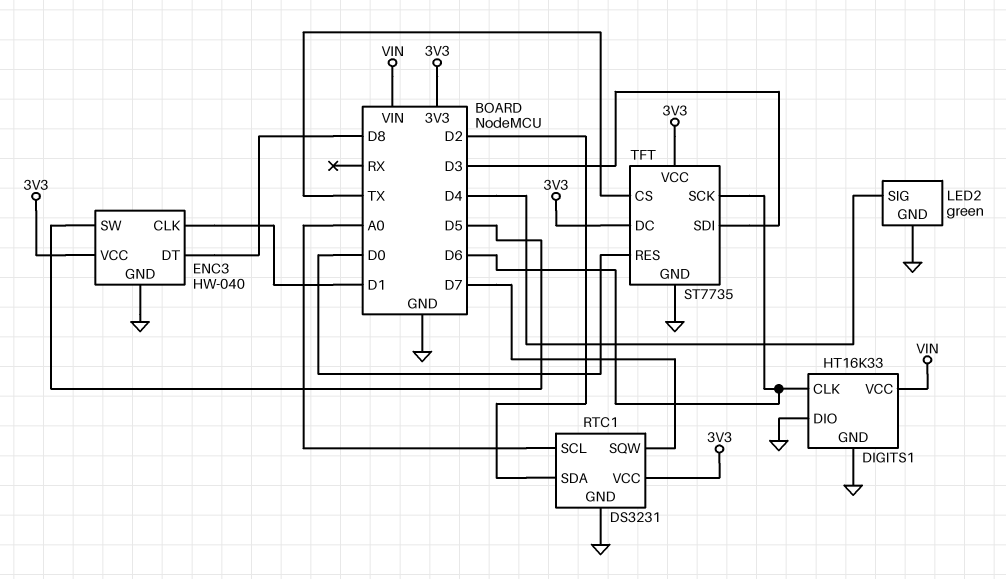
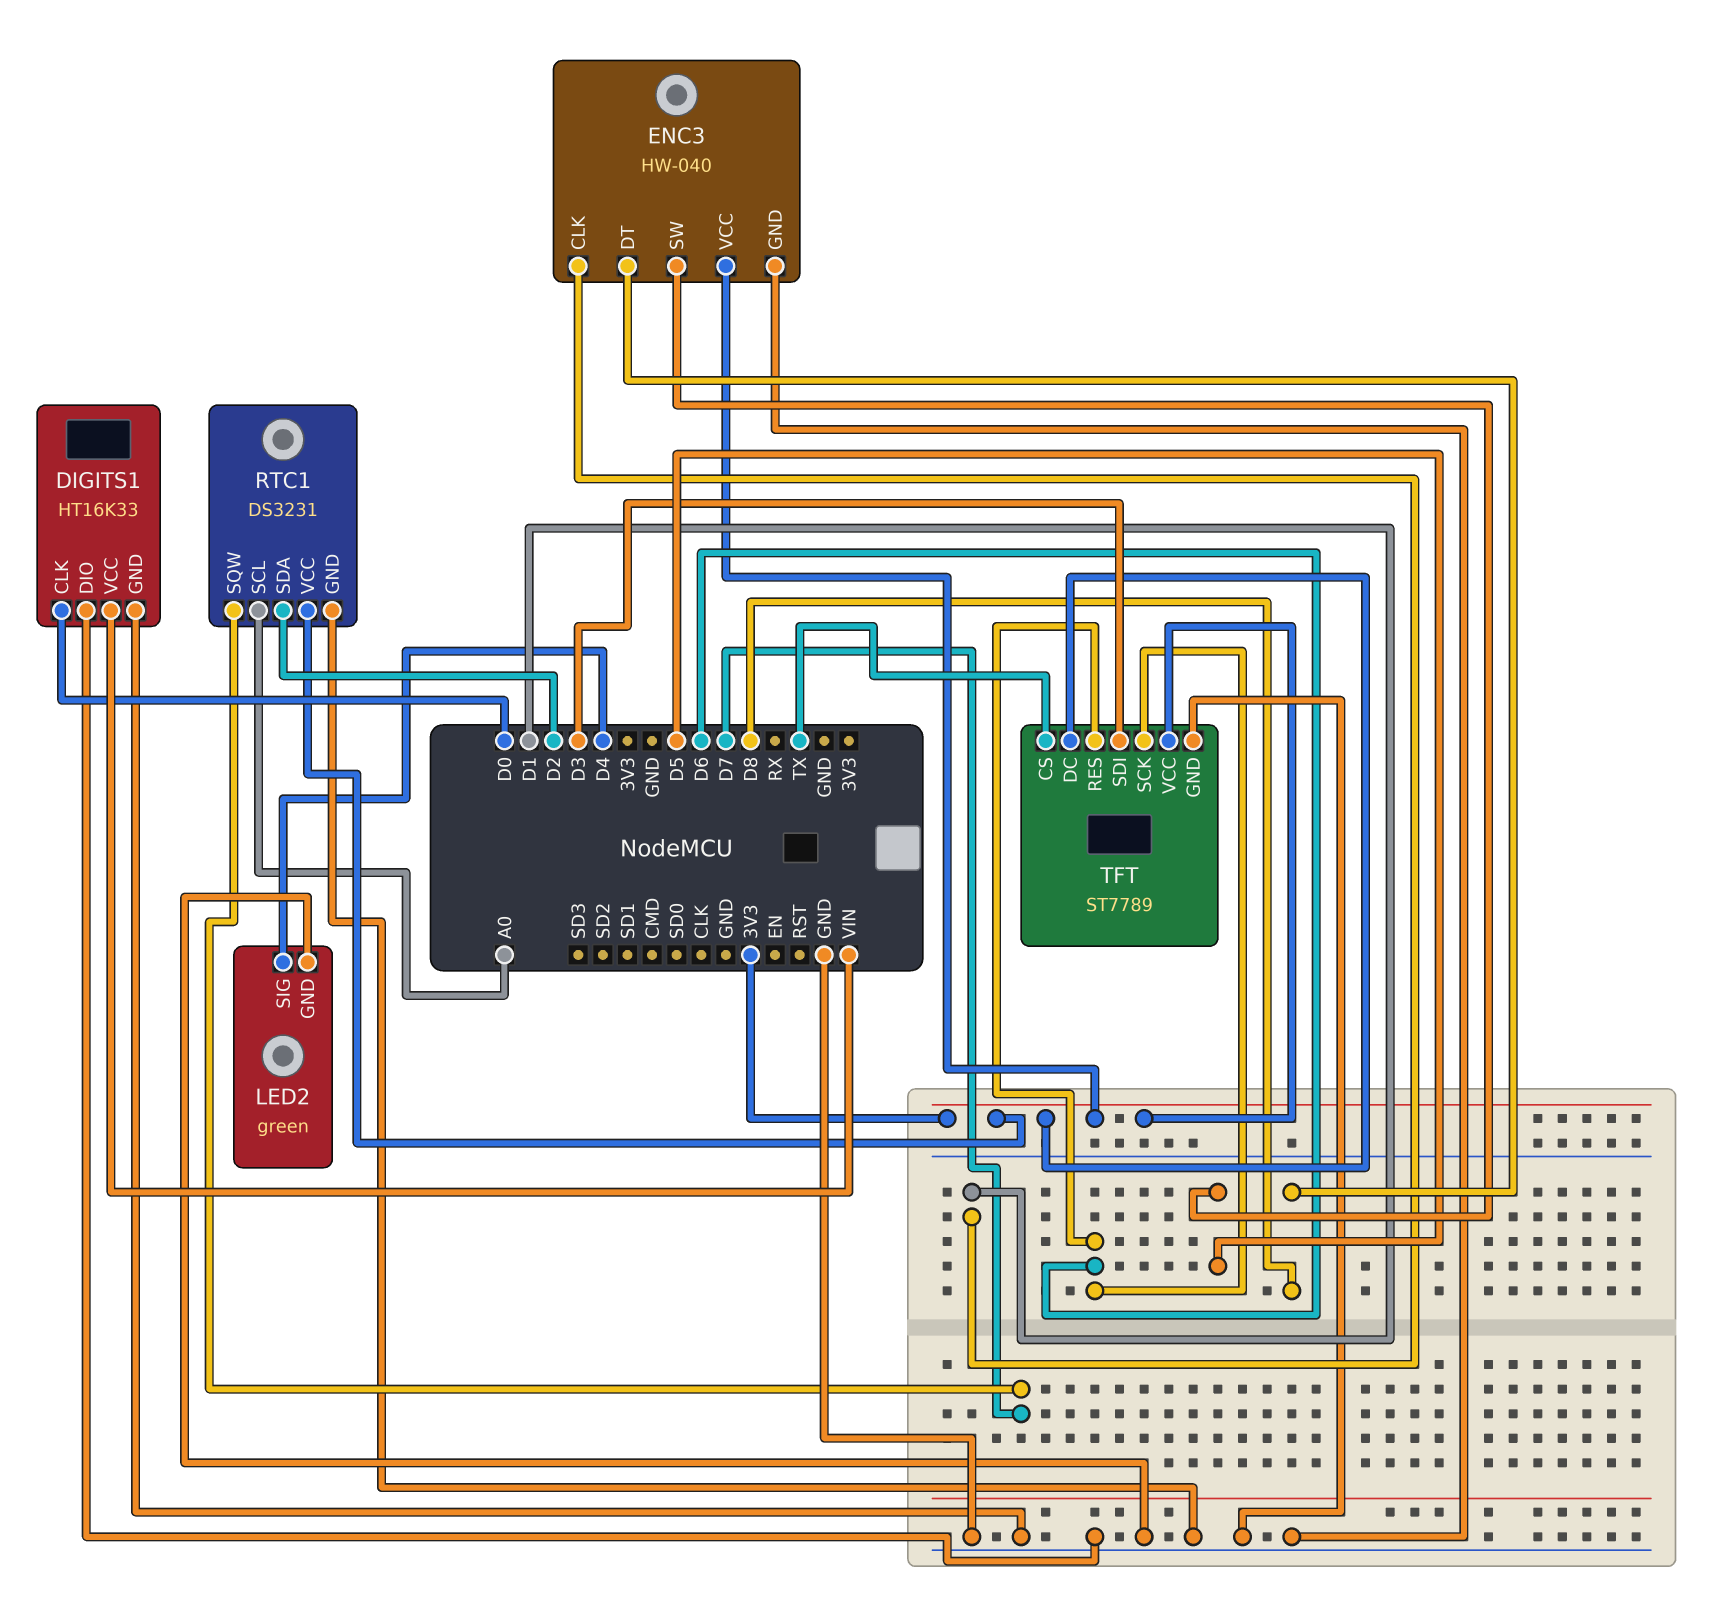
DIGITS1 pin CLK: D6 -> D0
TFT: ST7735 -> ST7789
TFT pin RES: D0 -> D6

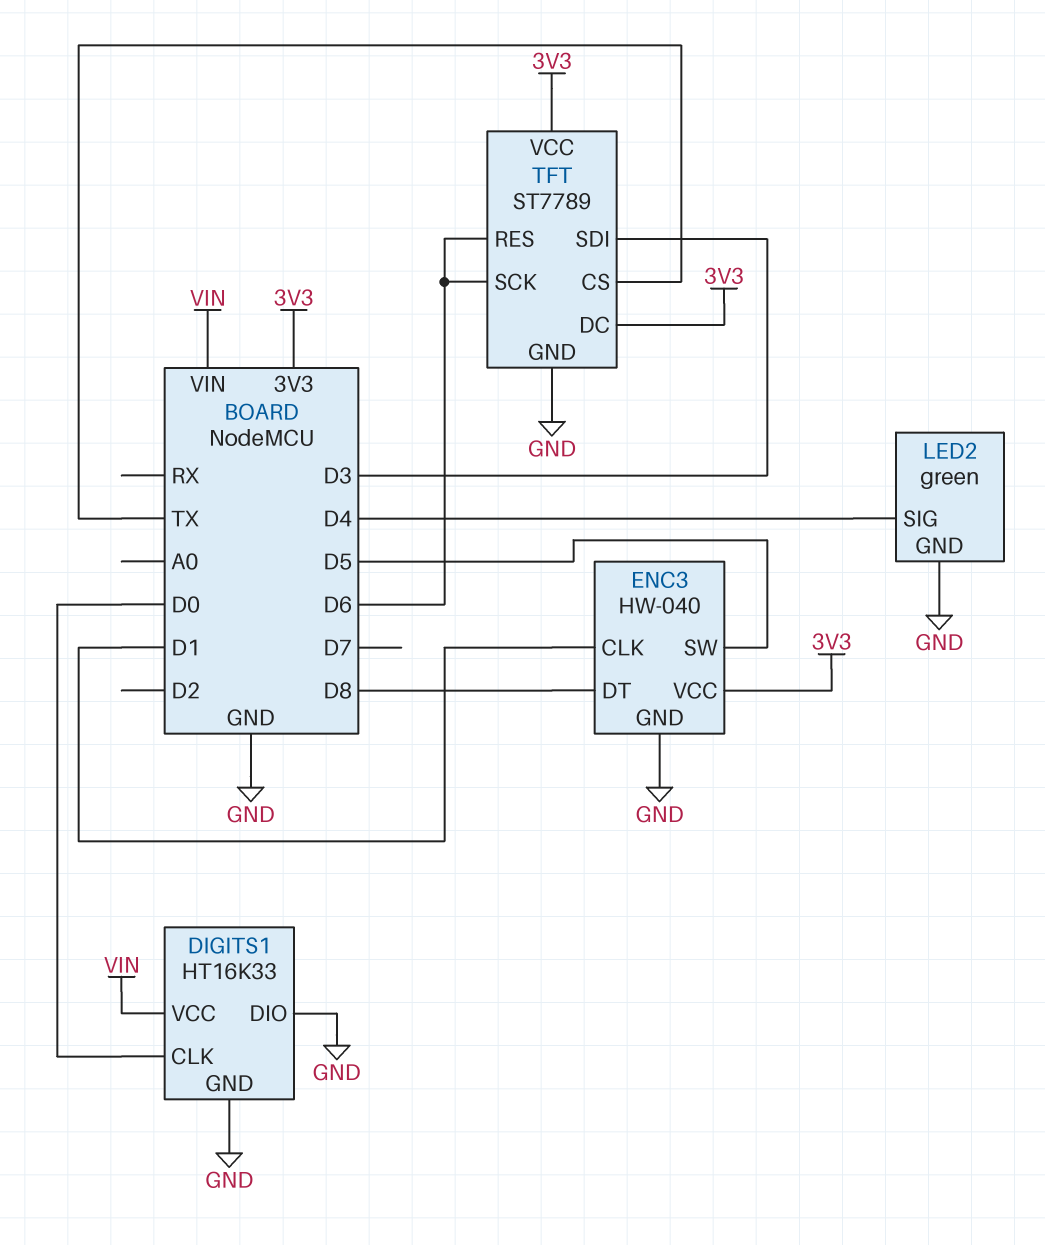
RTC1: DS3231 -> none
RTC1 pin GND: GND -> none
RTC1 pin SCL: A0 -> none
RTC1 pin SDA: D2 -> none
RTC1 pin SQW: D7 -> none
RTC1 pin VCC: 3V3 -> none

